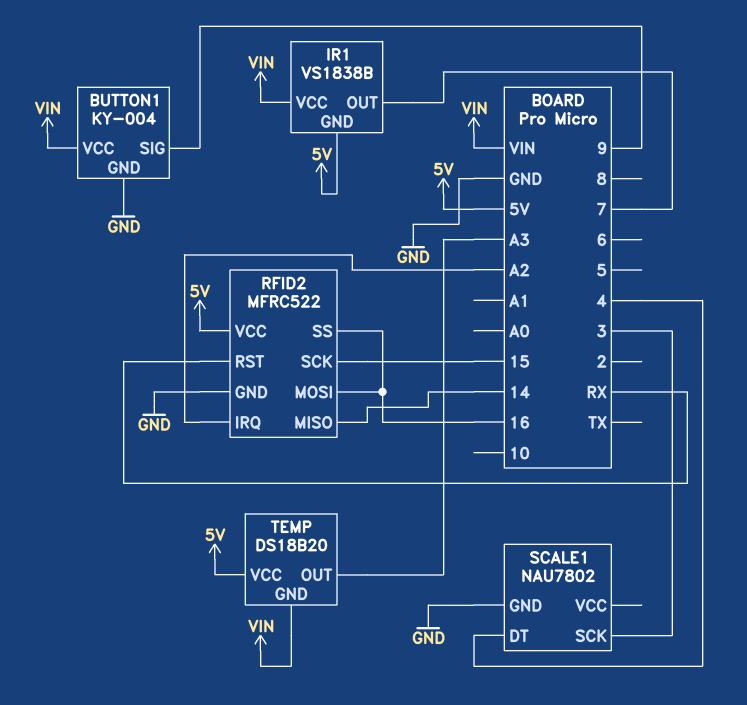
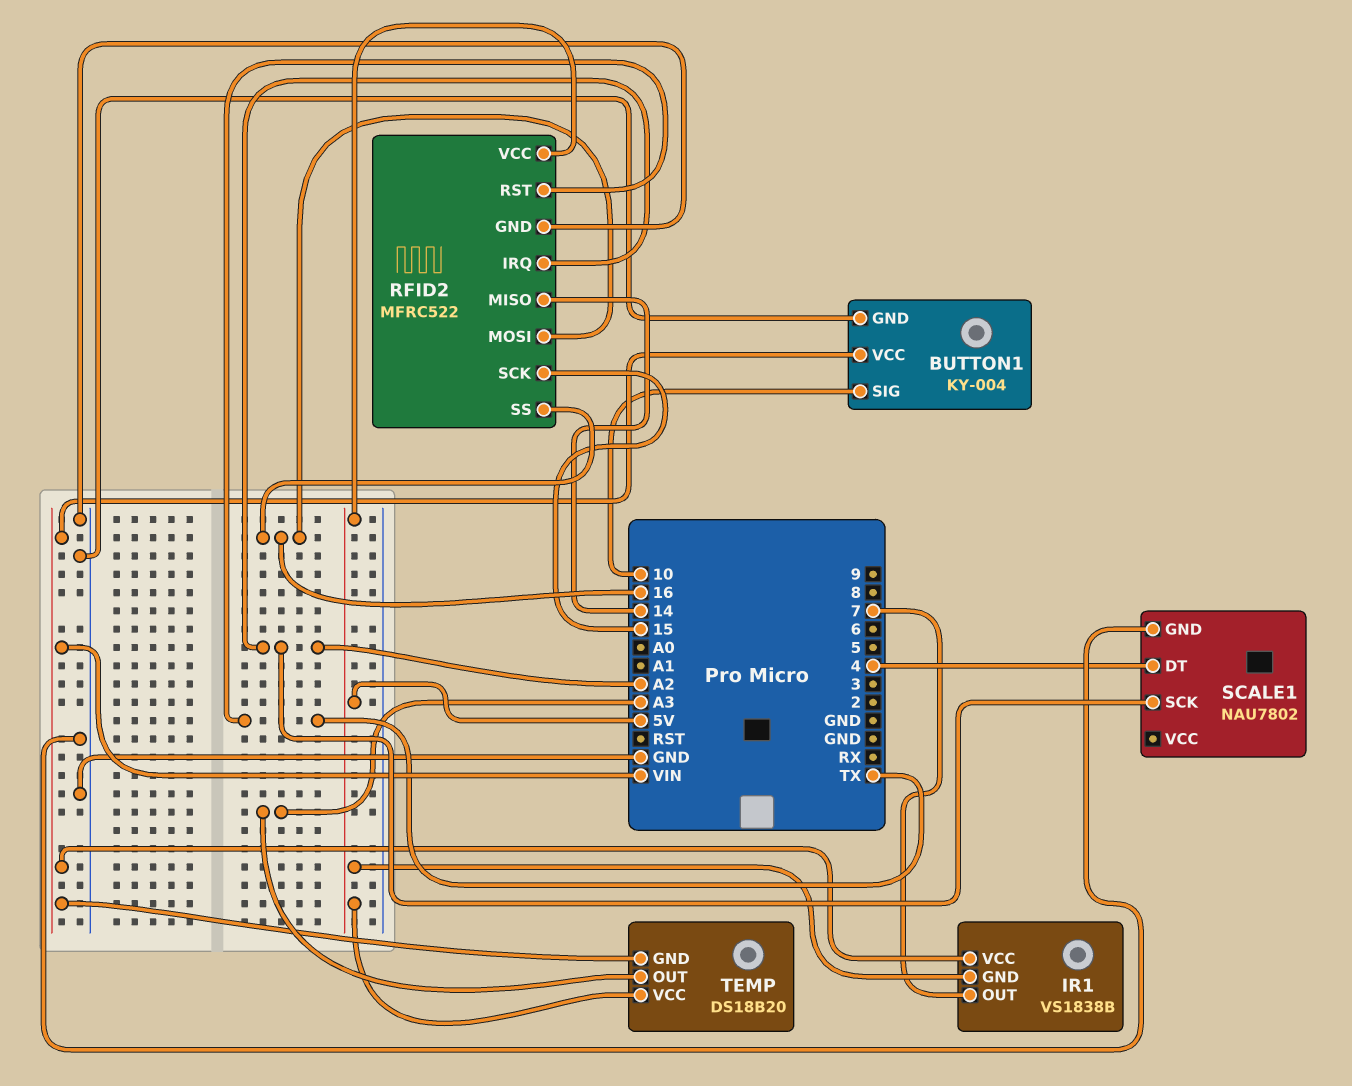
BUTTON1 pin SIG: 9 -> 10
RFID2 pin RST: RX -> TX
SCALE1 pin SCK: 3 -> A2

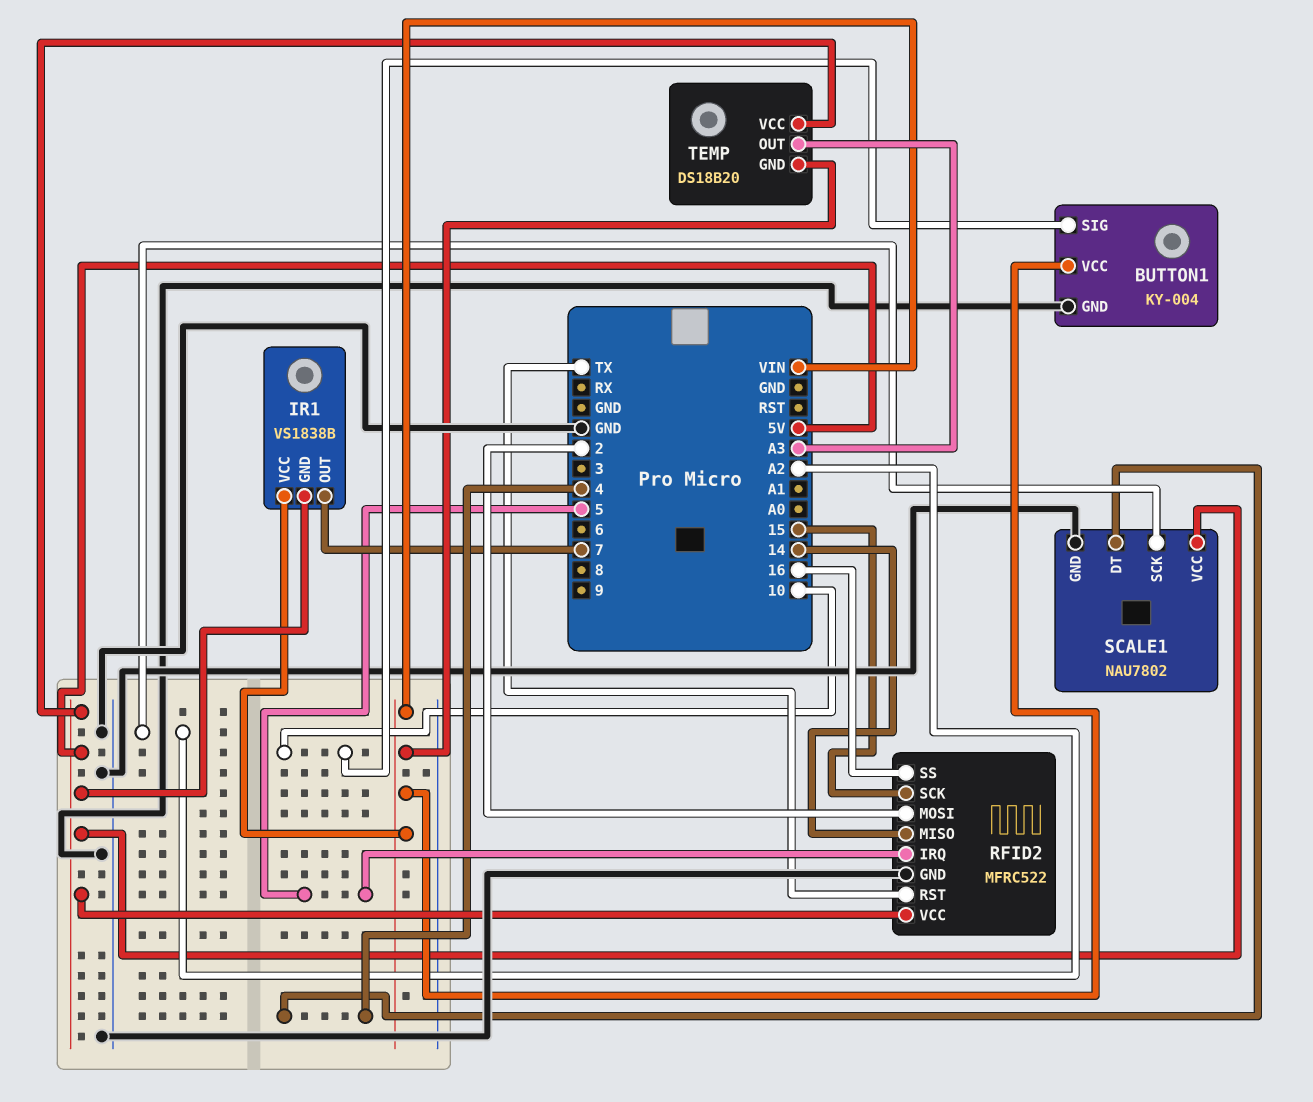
RFID2 pin IRQ: A2 -> 5
RFID2 pin MOSI: 16 -> 2
SCALE1 pin VCC: none -> 5V

